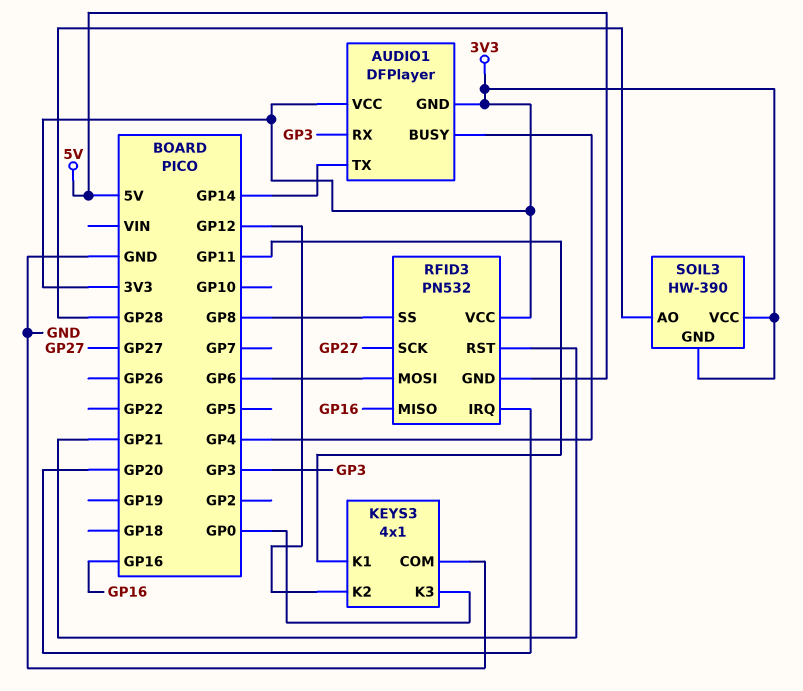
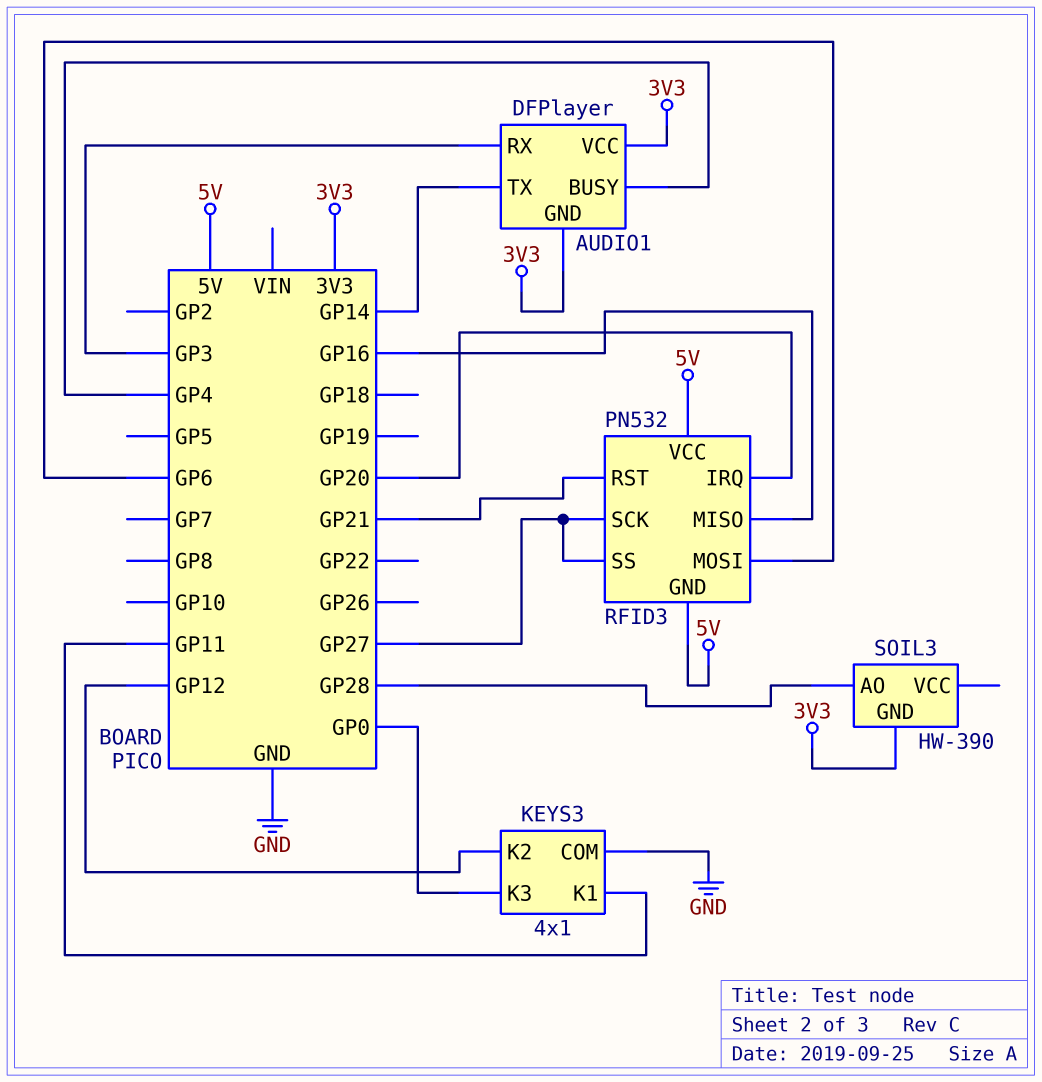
RFID3 pin SS: GP8 -> GP27
RFID3 pin VCC: 3V3 -> 5V
SOIL3 pin VCC: 3V3 -> none

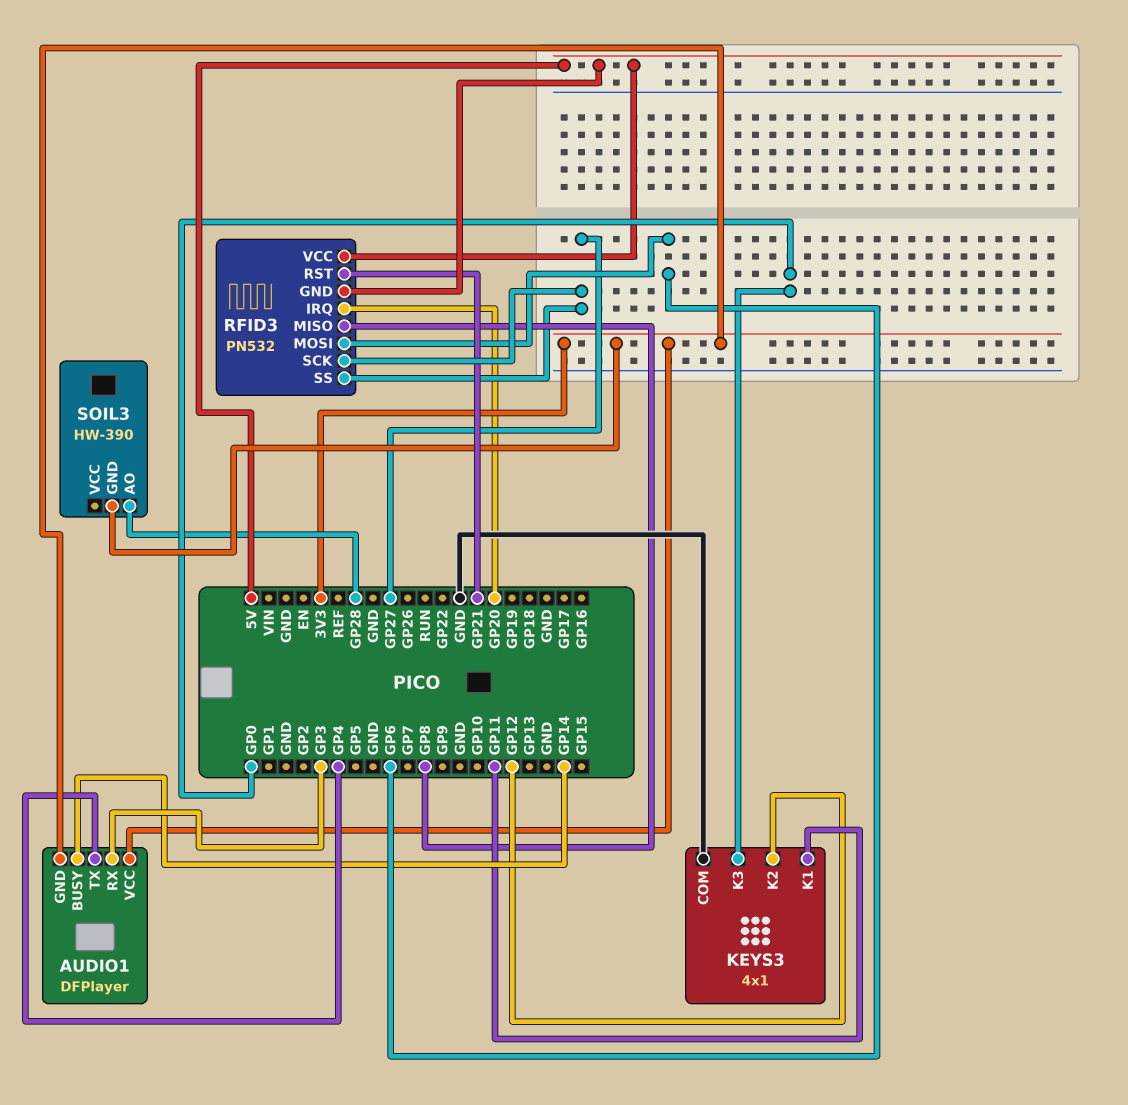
AUDIO1 pin BUSY: GP4 -> GP14
AUDIO1 pin TX: GP14 -> GP4
RFID3 pin MISO: GP16 -> GP8

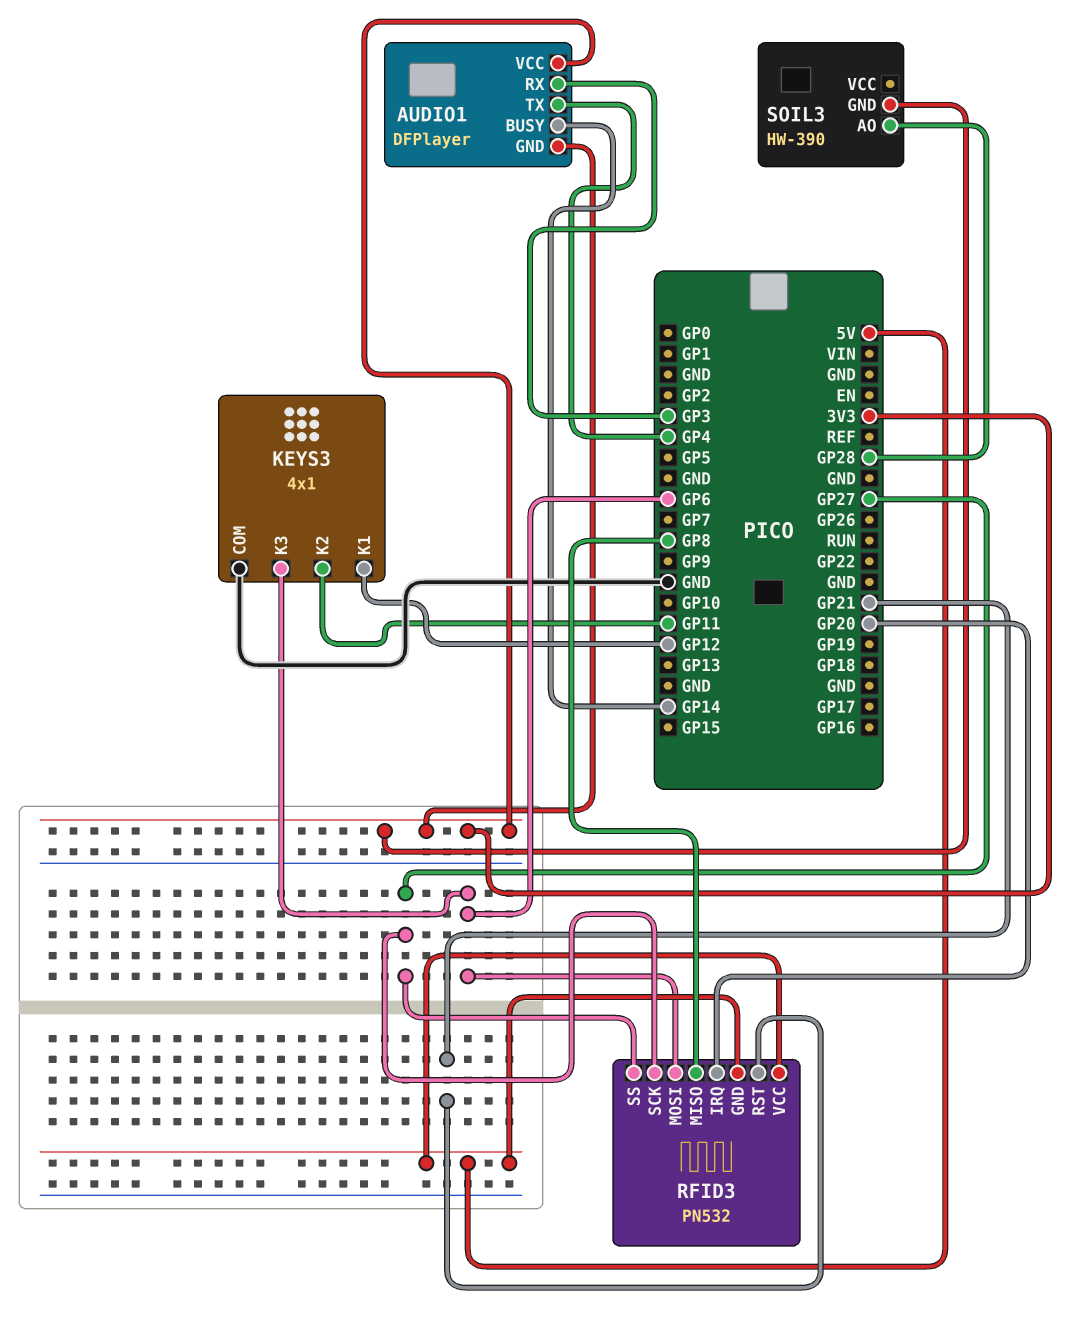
KEYS3 pin K1: GP11 -> GP12
KEYS3 pin K2: GP12 -> GP11
KEYS3 pin K3: GP0 -> GP6

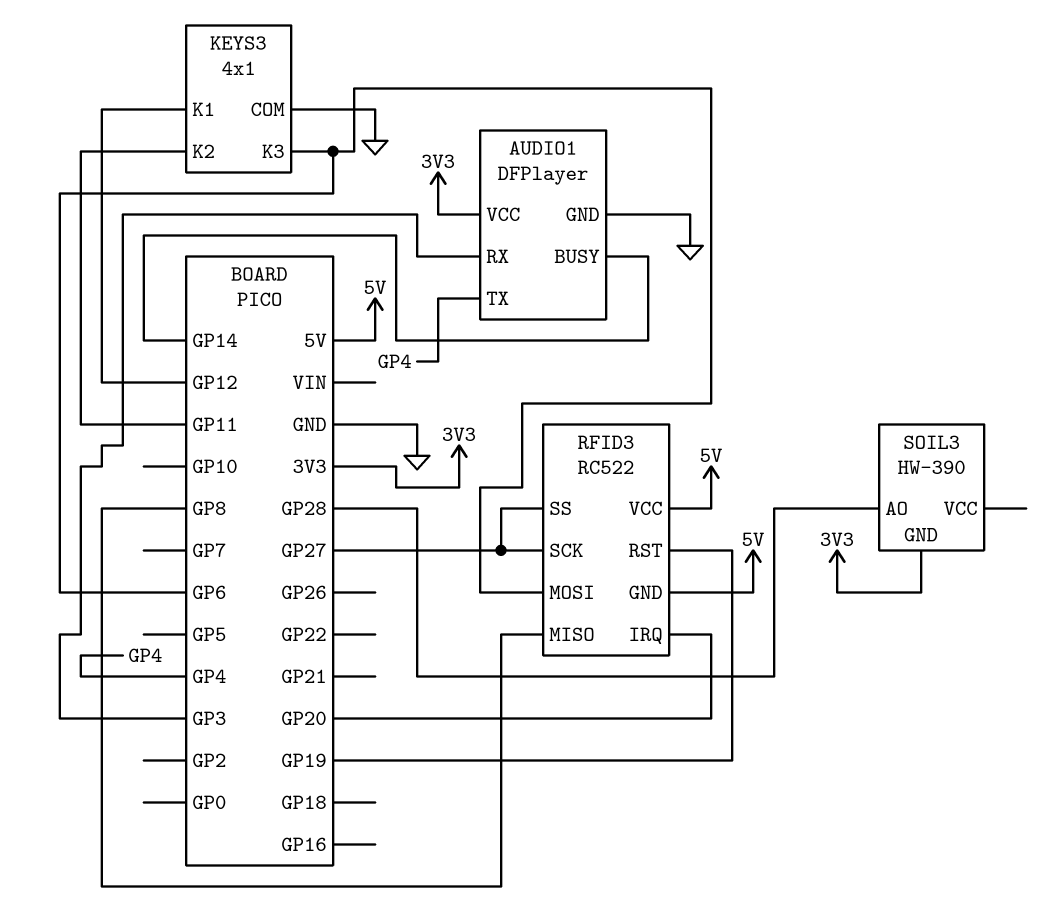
AUDIO1 pin GND: 3V3 -> GND
RFID3: PN532 -> RC522
RFID3 pin RST: GP21 -> GP19

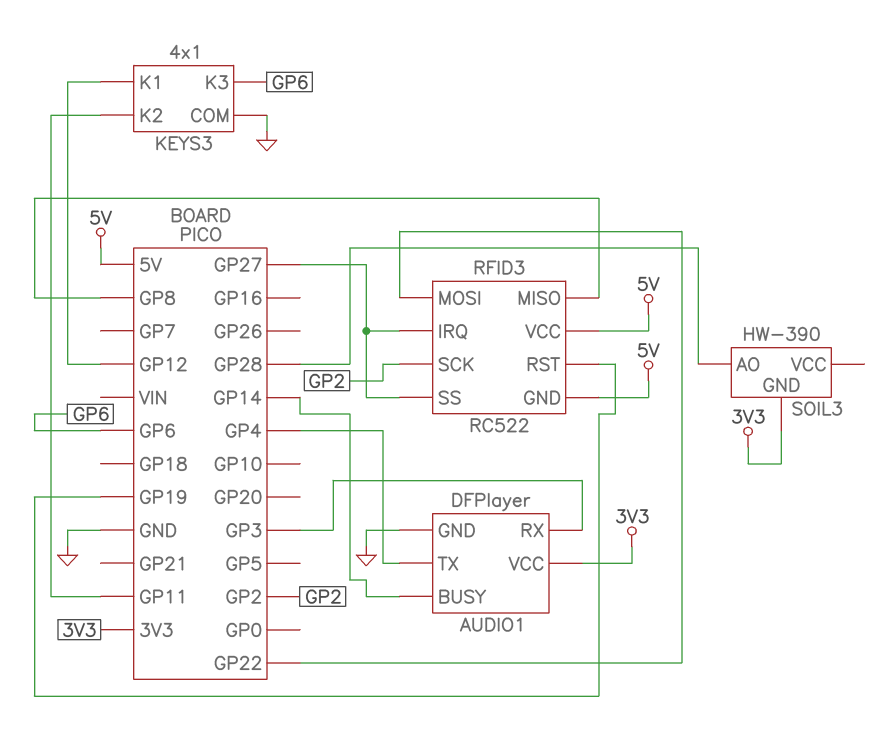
RFID3 pin IRQ: GP20 -> GP27
RFID3 pin MOSI: GP6 -> GP22
RFID3 pin SCK: GP27 -> GP2

